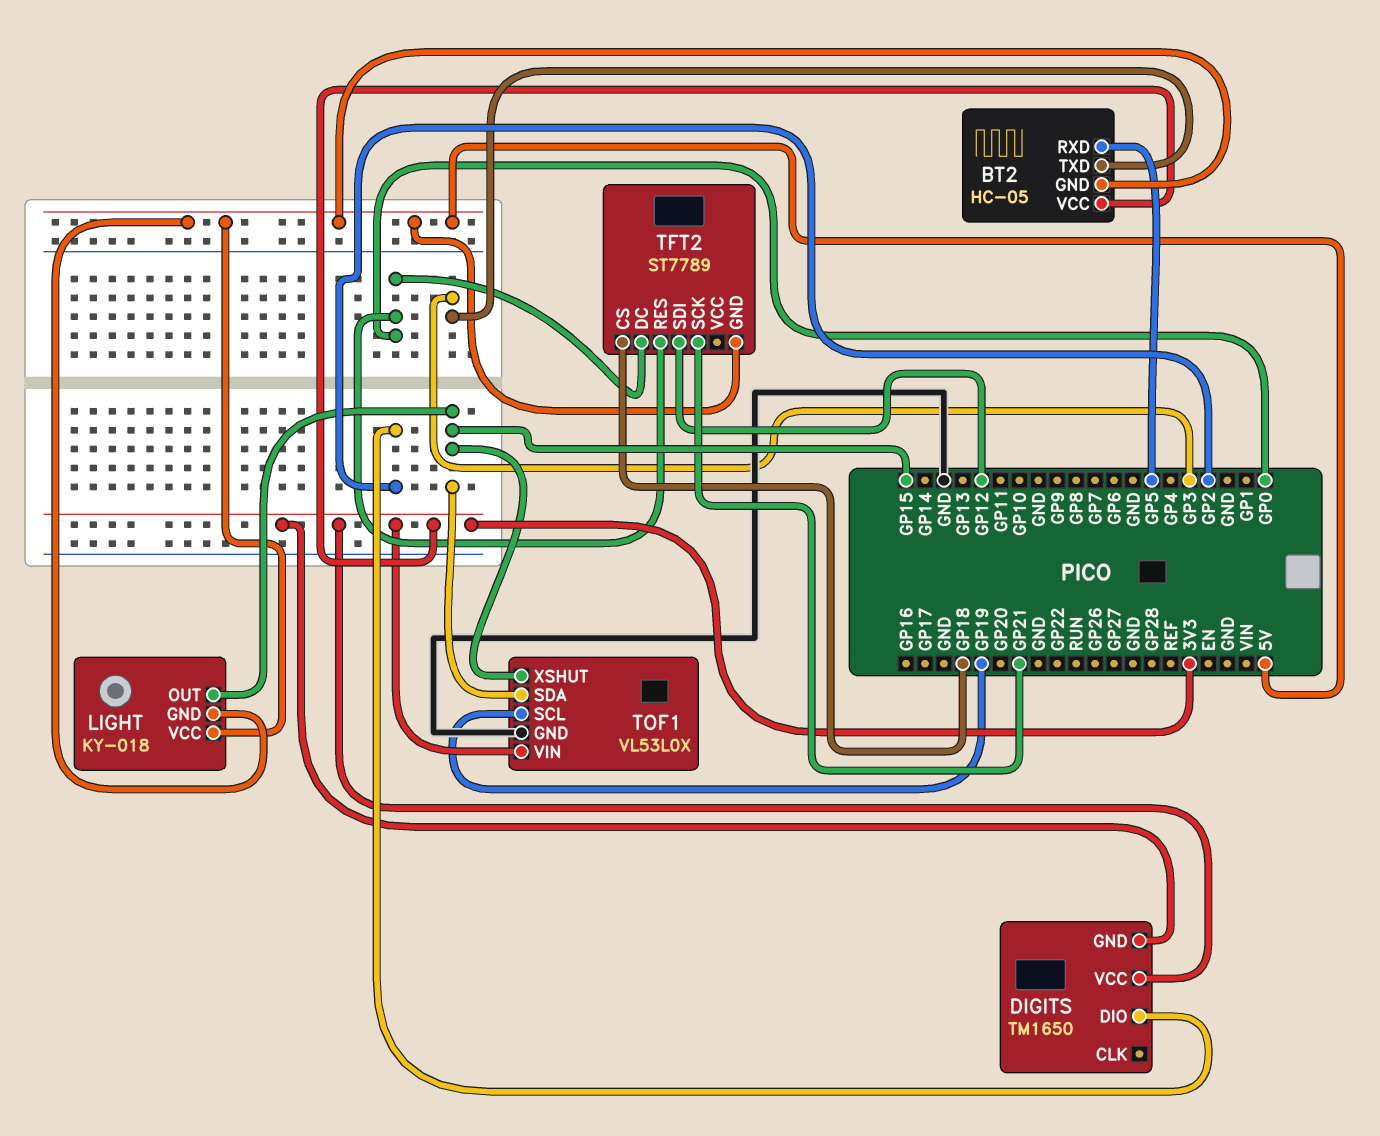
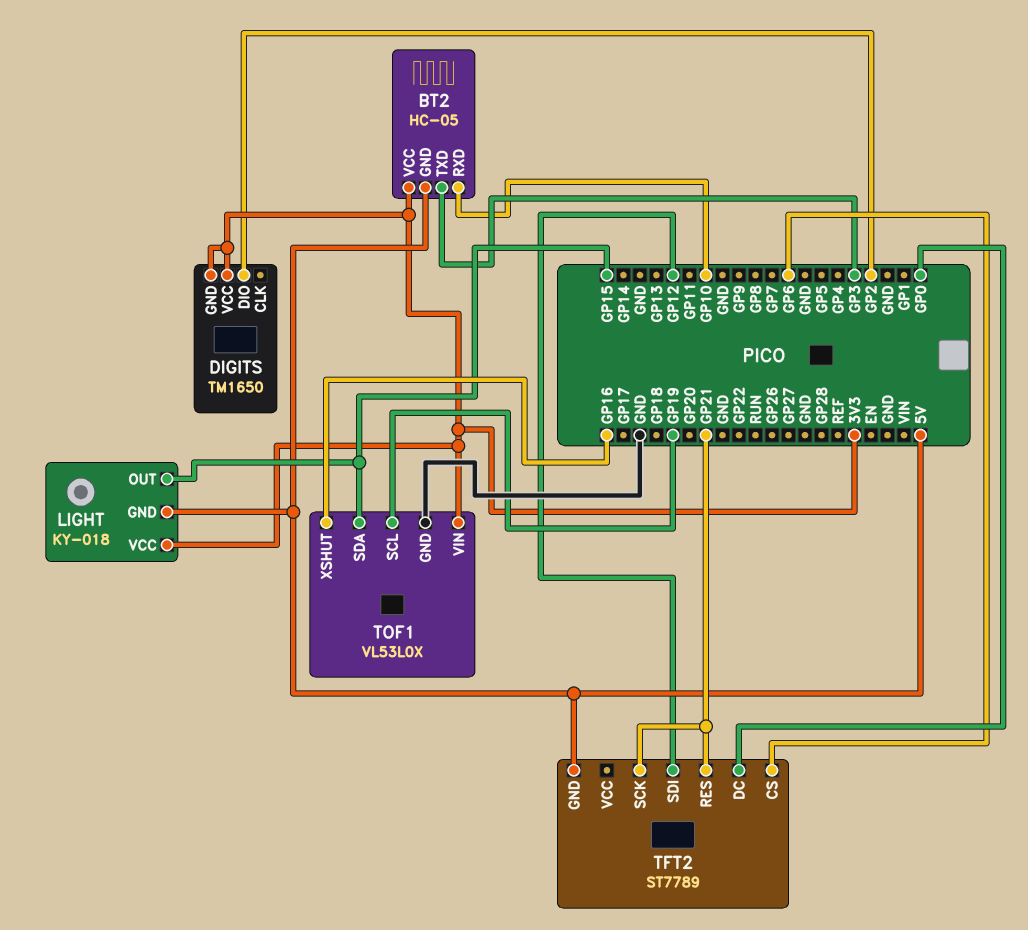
BT2 pin RXD: GP5 -> GP10
LIGHT pin VCC: 5V -> 3V3
TFT2 pin CS: GP18 -> GP6
TFT2 pin RES: GP0 -> GP21
TOF1 pin XSHUT: GP15 -> GP16

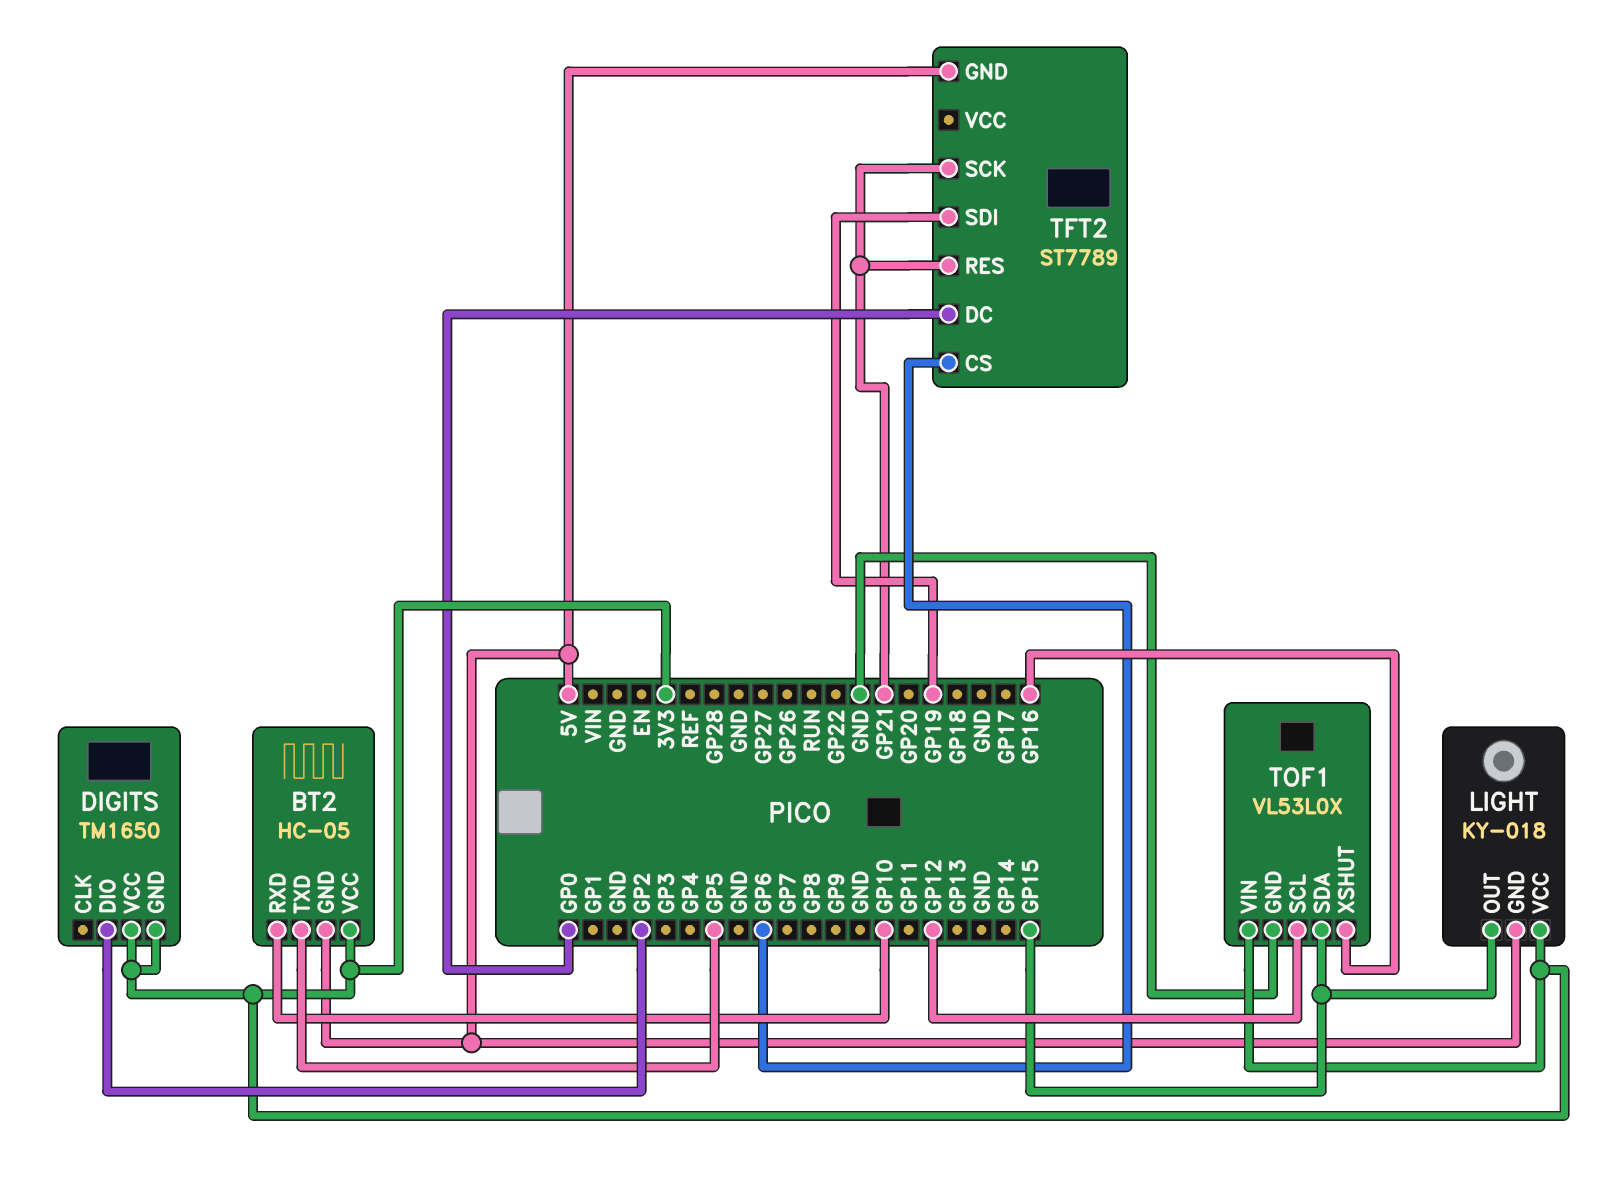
BT2 pin TXD: GP3 -> GP5
TFT2 pin SDI: GP12 -> GP19
TOF1 pin SCL: GP19 -> GP12

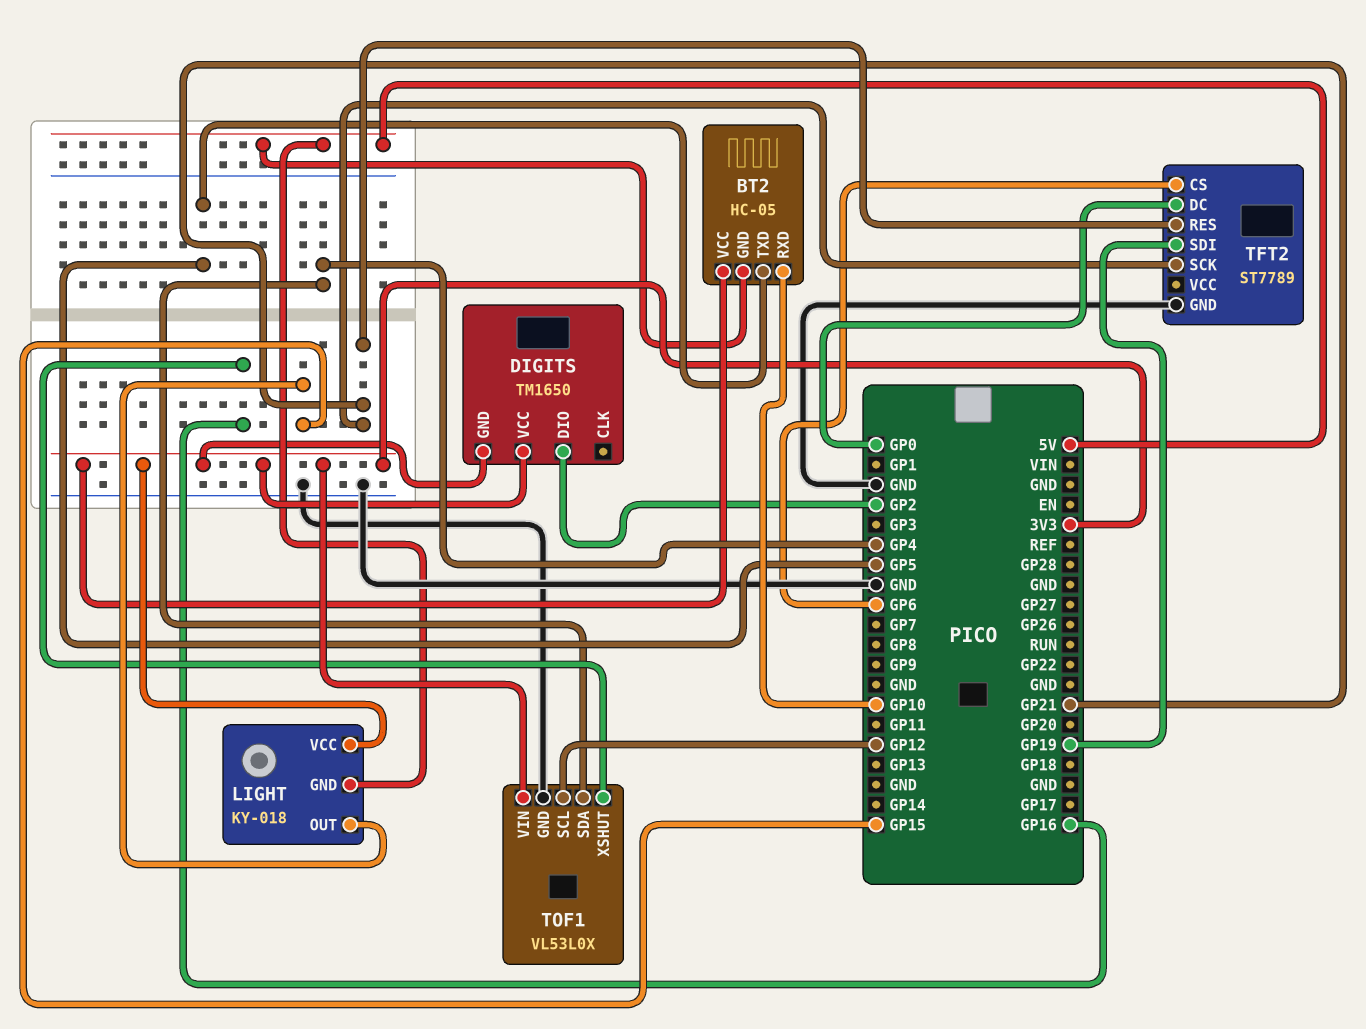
TFT2 pin GND: 5V -> GND
TOF1 pin SDA: GP15 -> GP4

